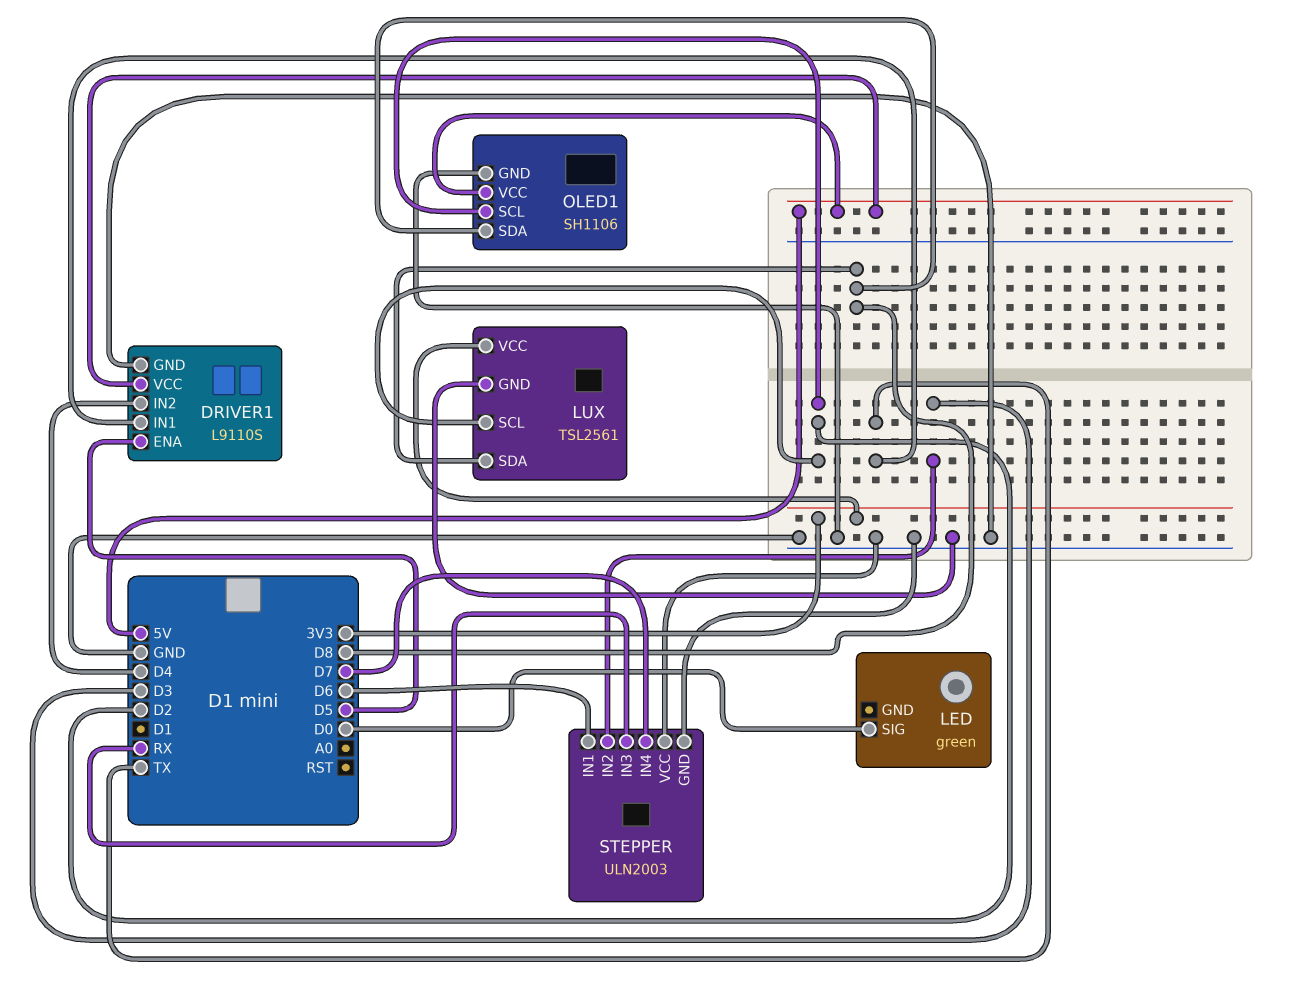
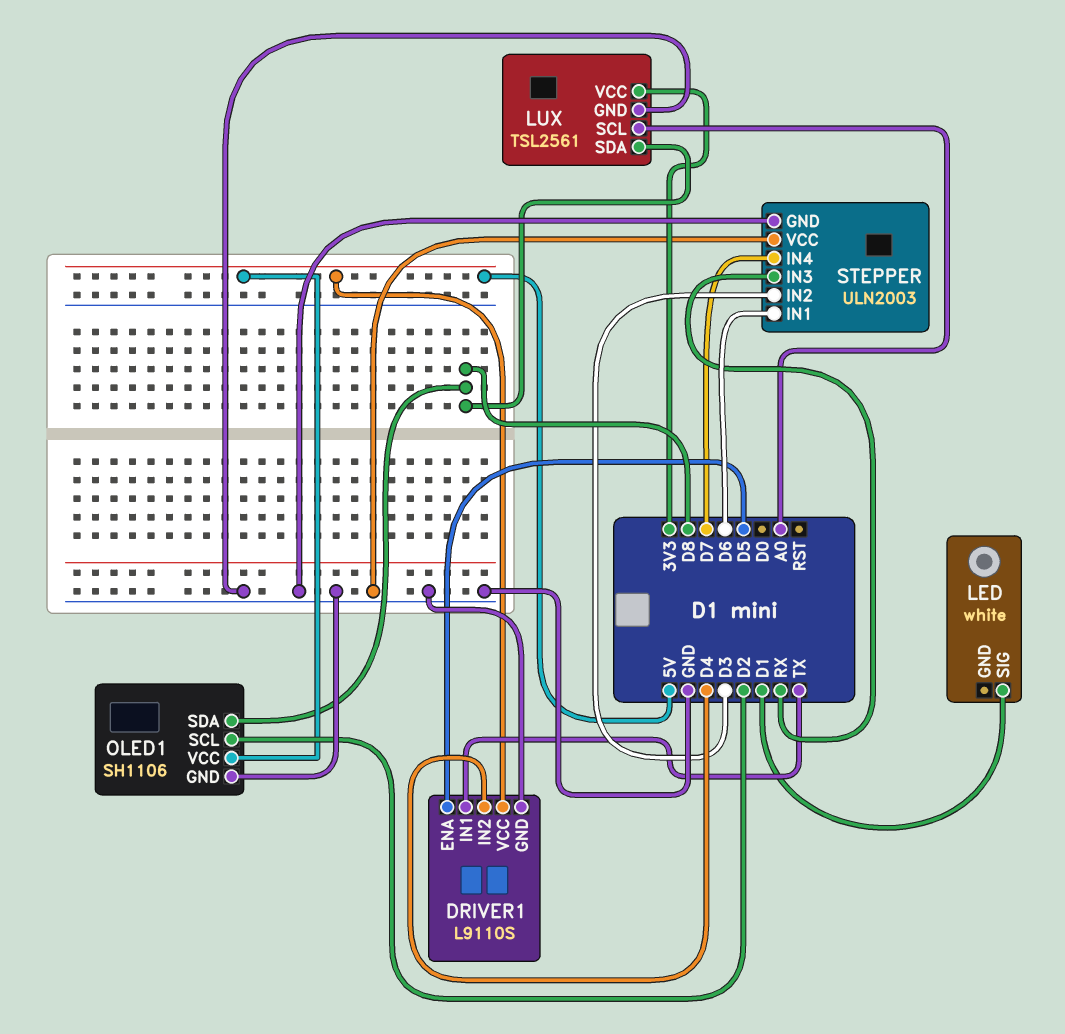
LED: green -> white
LED pin SIG: D0 -> D1
LUX pin SCL: D2 -> A0

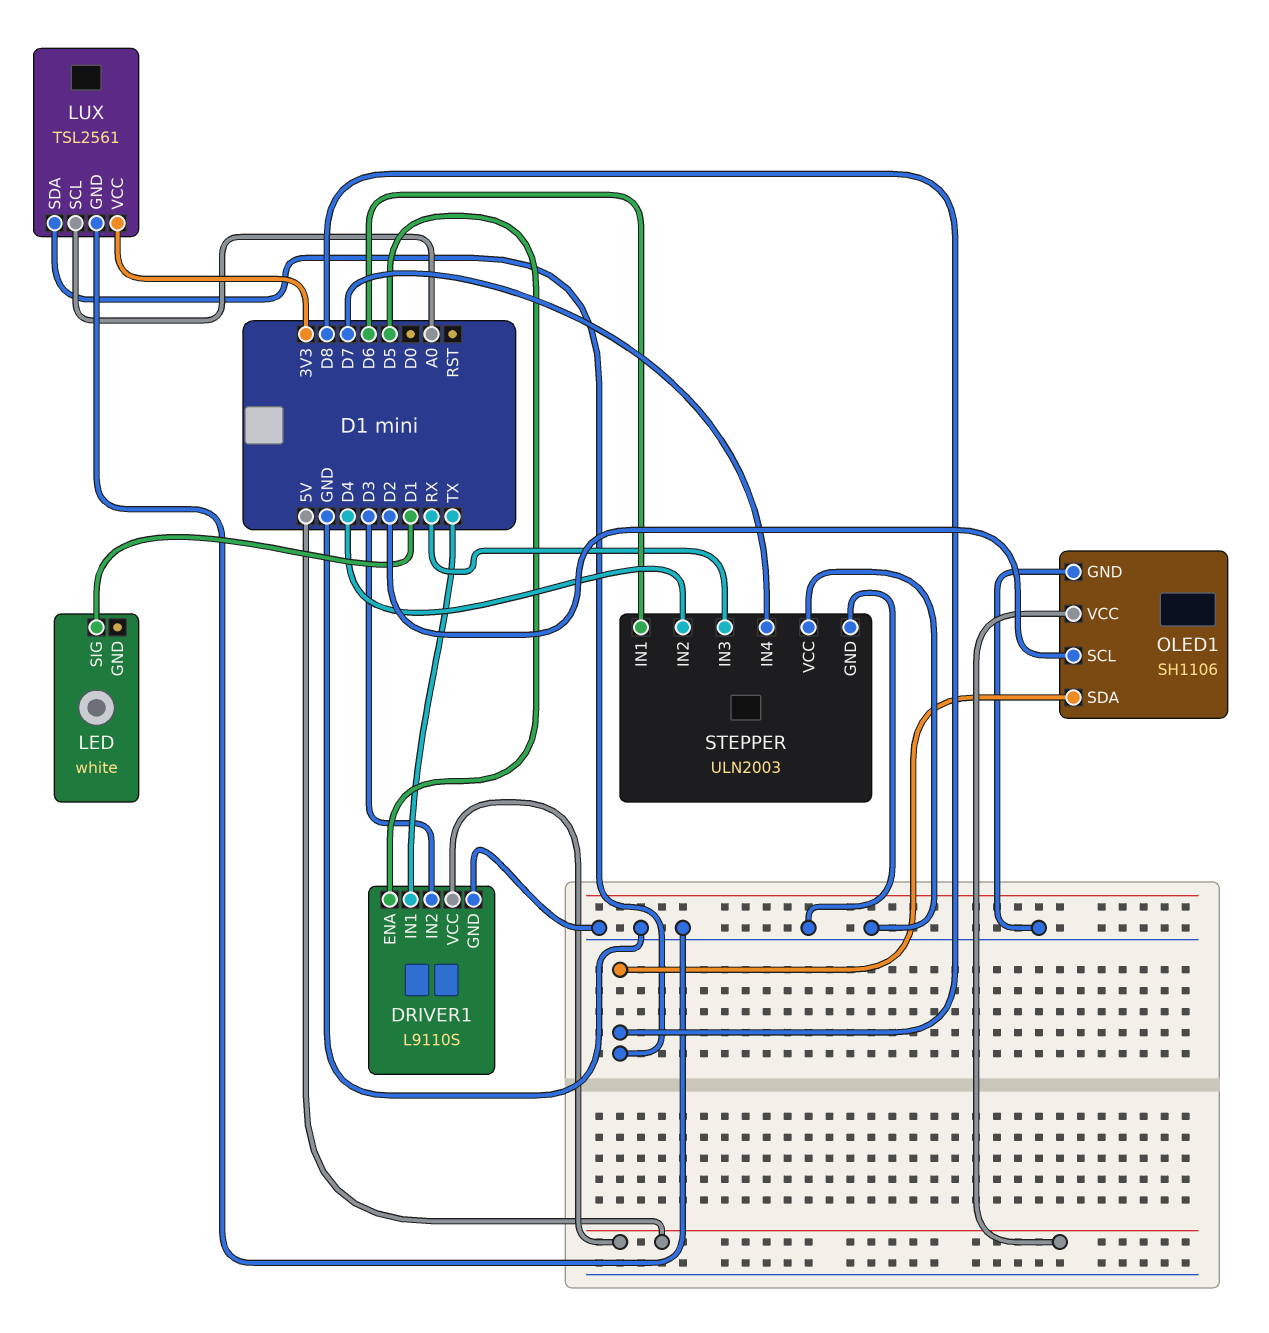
DRIVER1 pin IN2: D4 -> D3
STEPPER pin IN2: D3 -> D4

